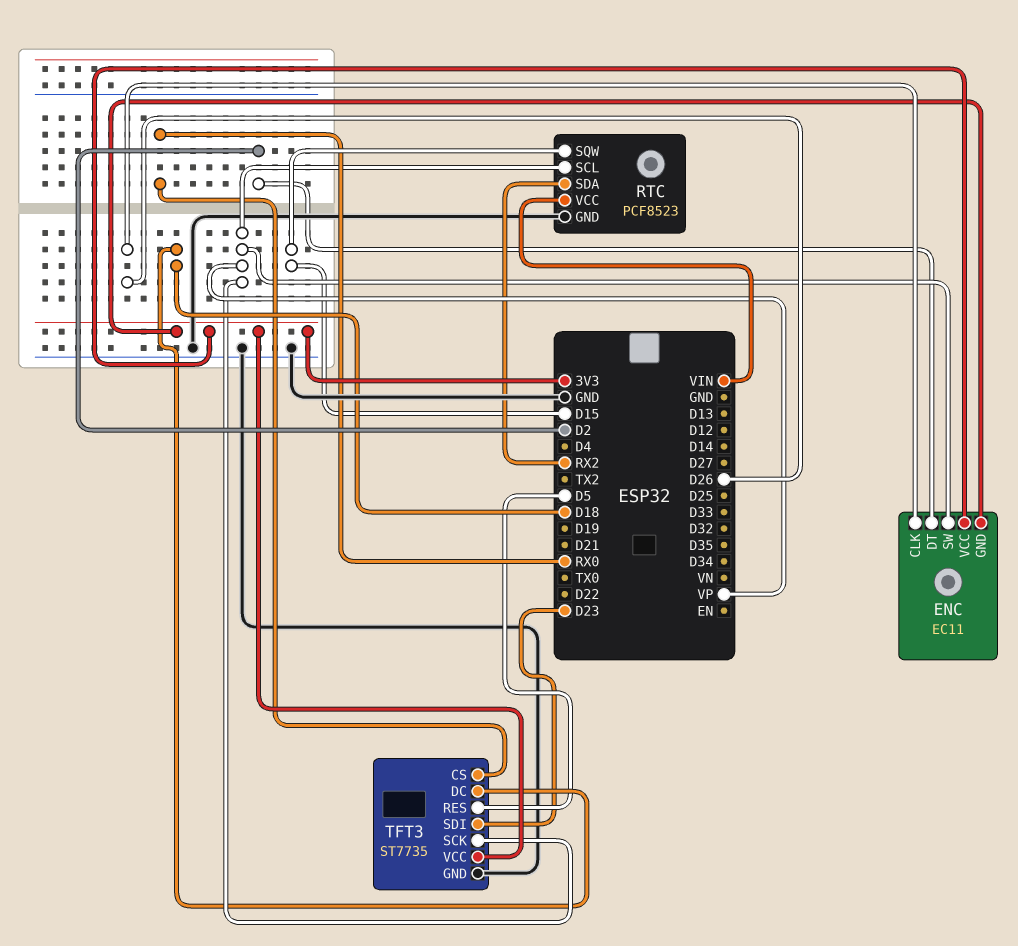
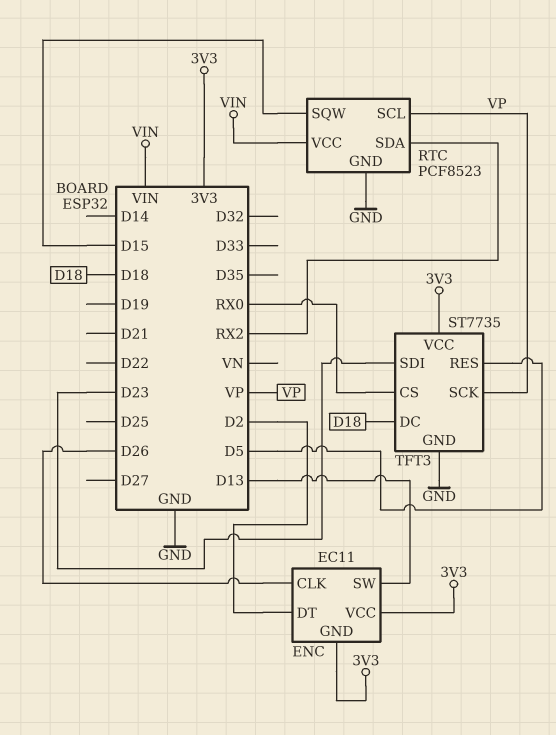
ENC pin SW: VP -> D13

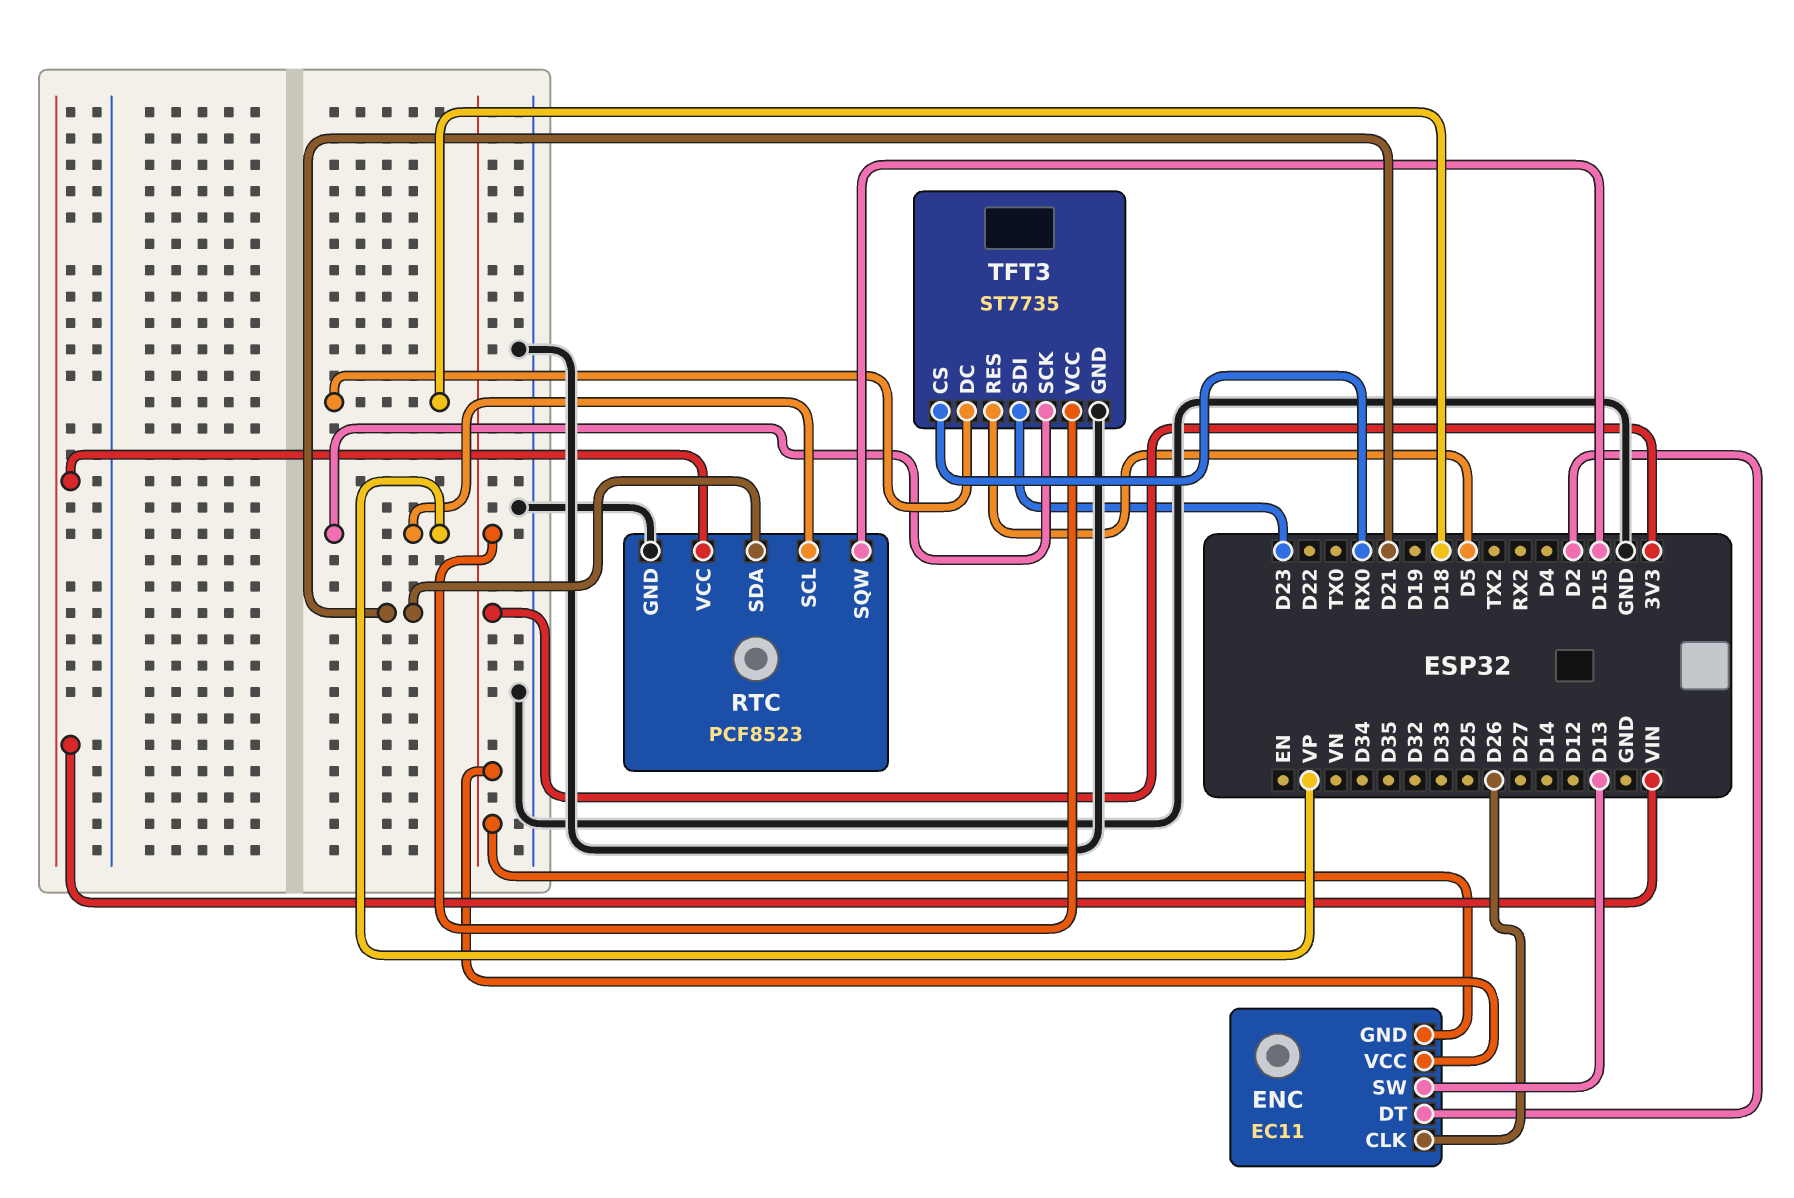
RTC pin SDA: RX2 -> D21

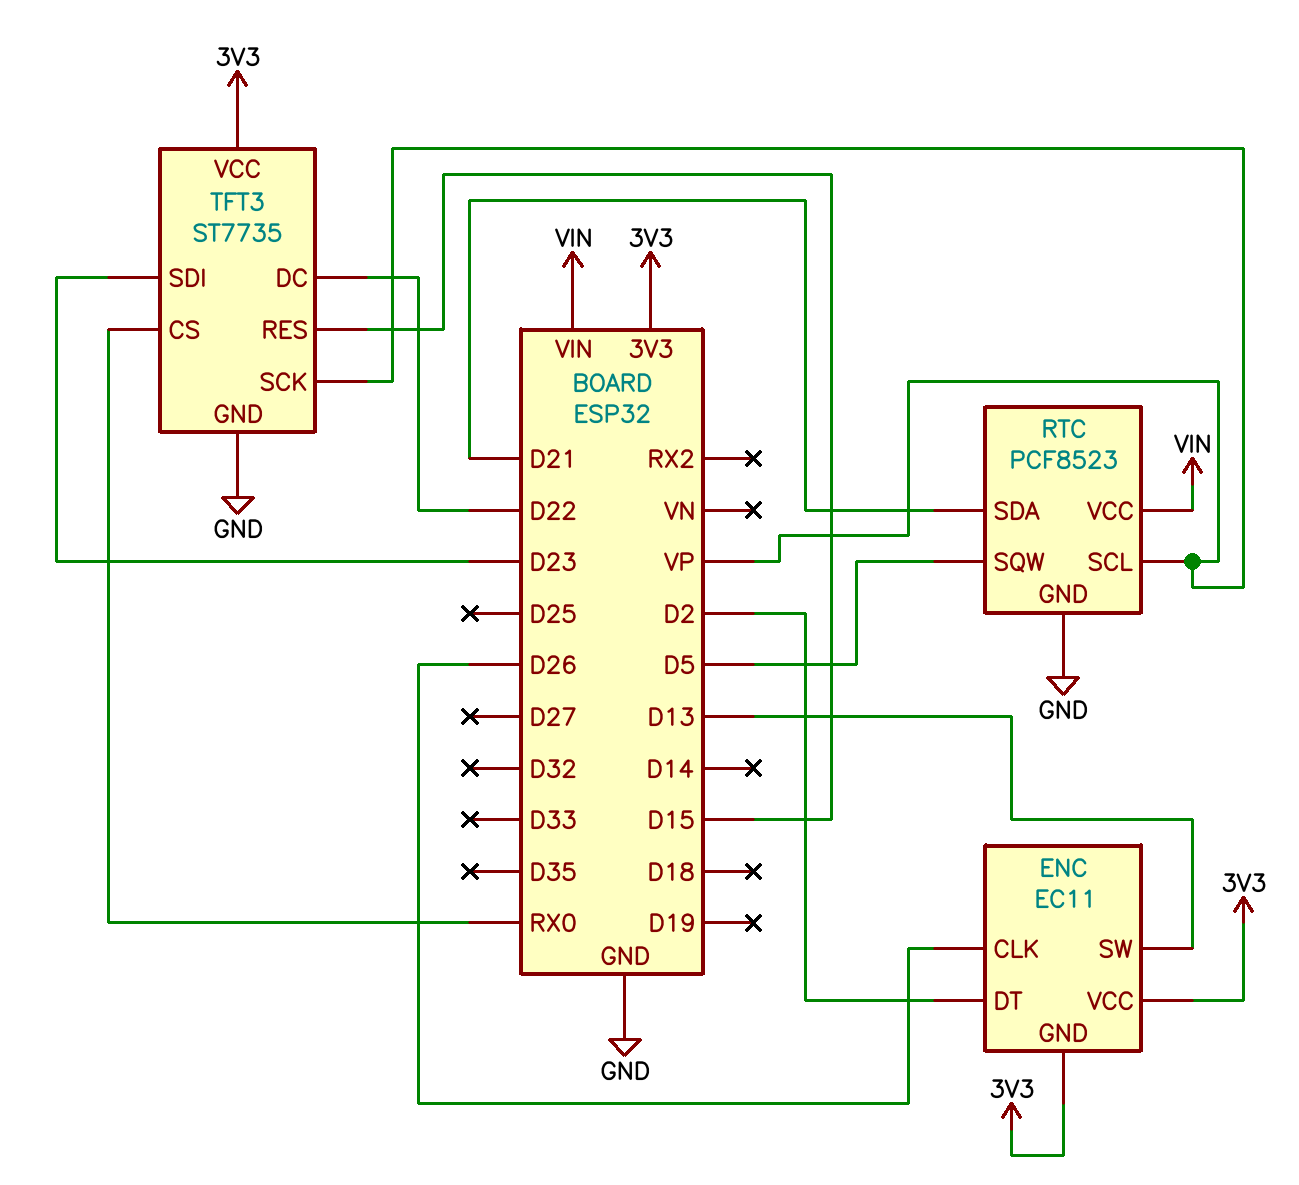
RTC pin SQW: D15 -> D5
TFT3 pin DC: D18 -> D22
TFT3 pin RES: D5 -> D15

